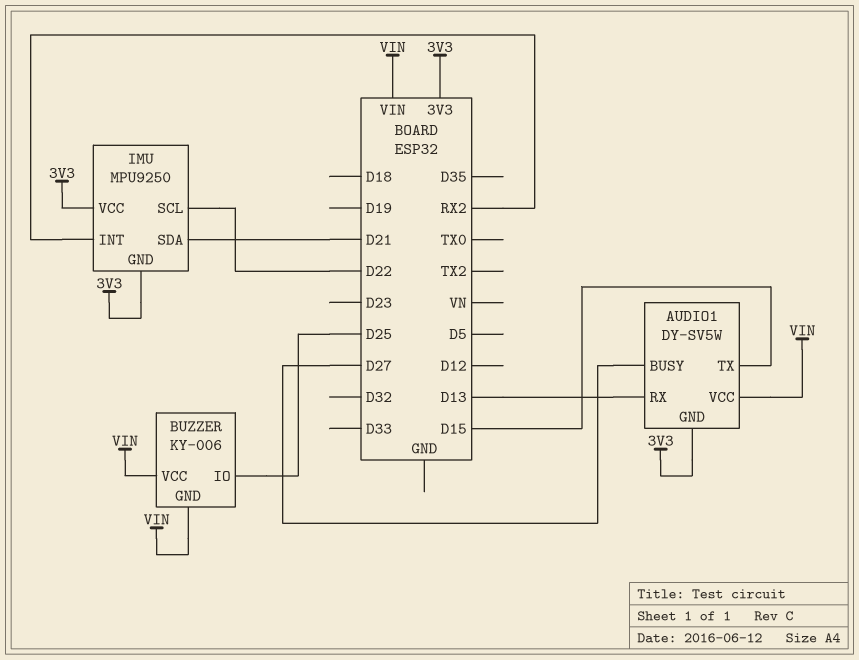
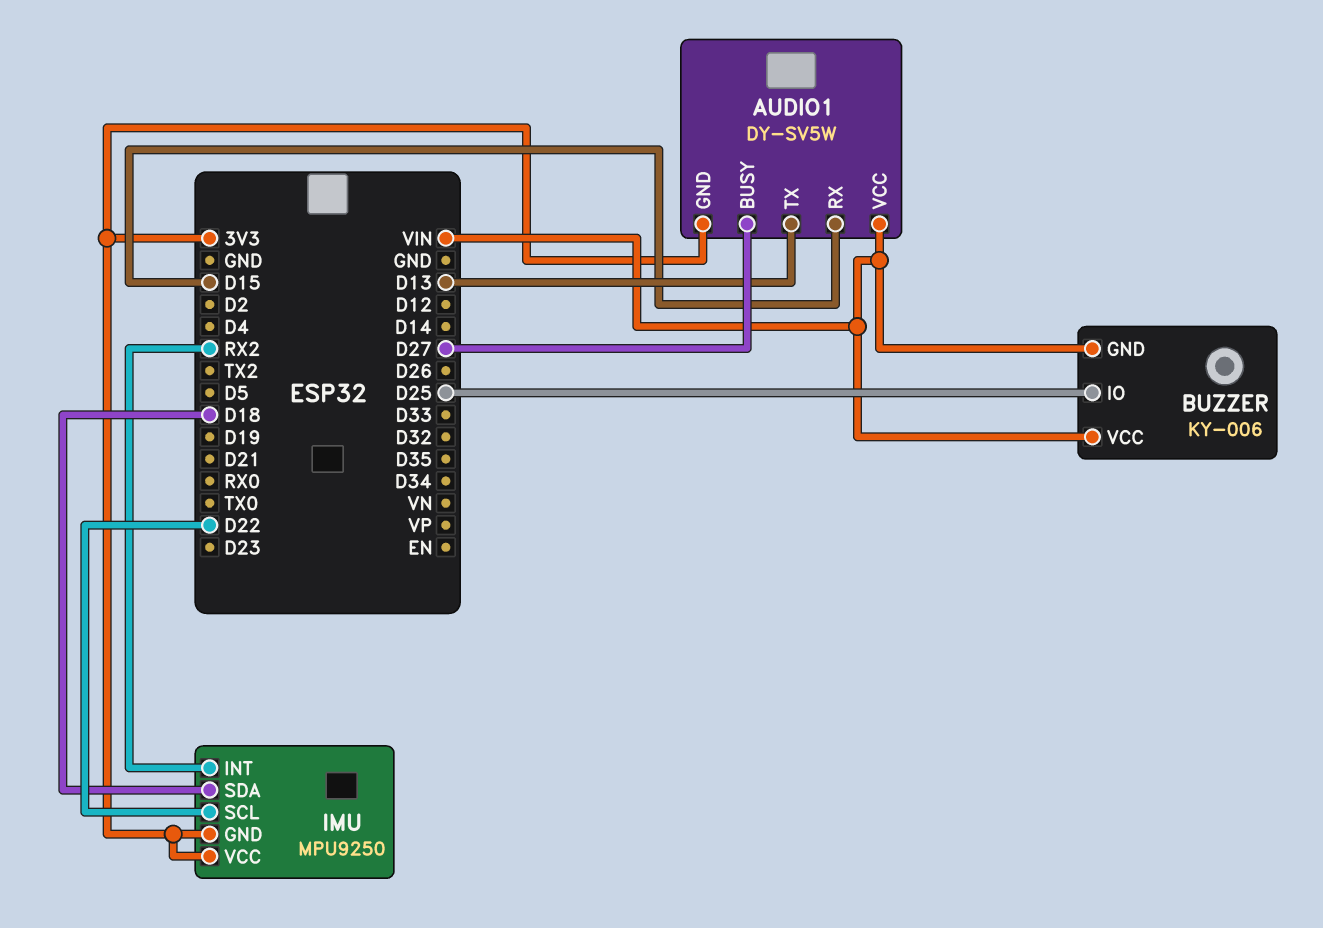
AUDIO1 pin RX: D13 -> D15
AUDIO1 pin TX: D15 -> D13
IMU pin SDA: D21 -> D18

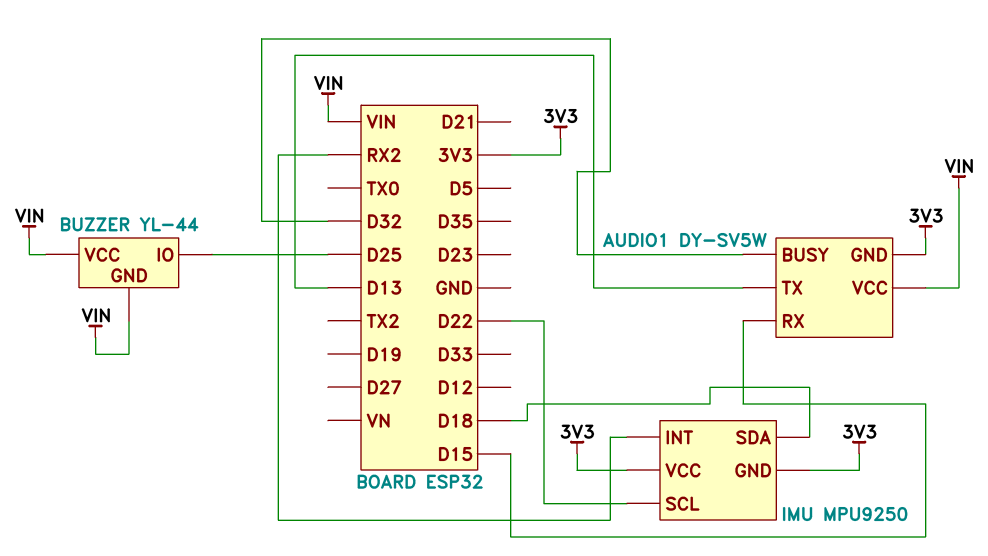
AUDIO1 pin BUSY: D27 -> D32
BUZZER: KY-006 -> YL-44

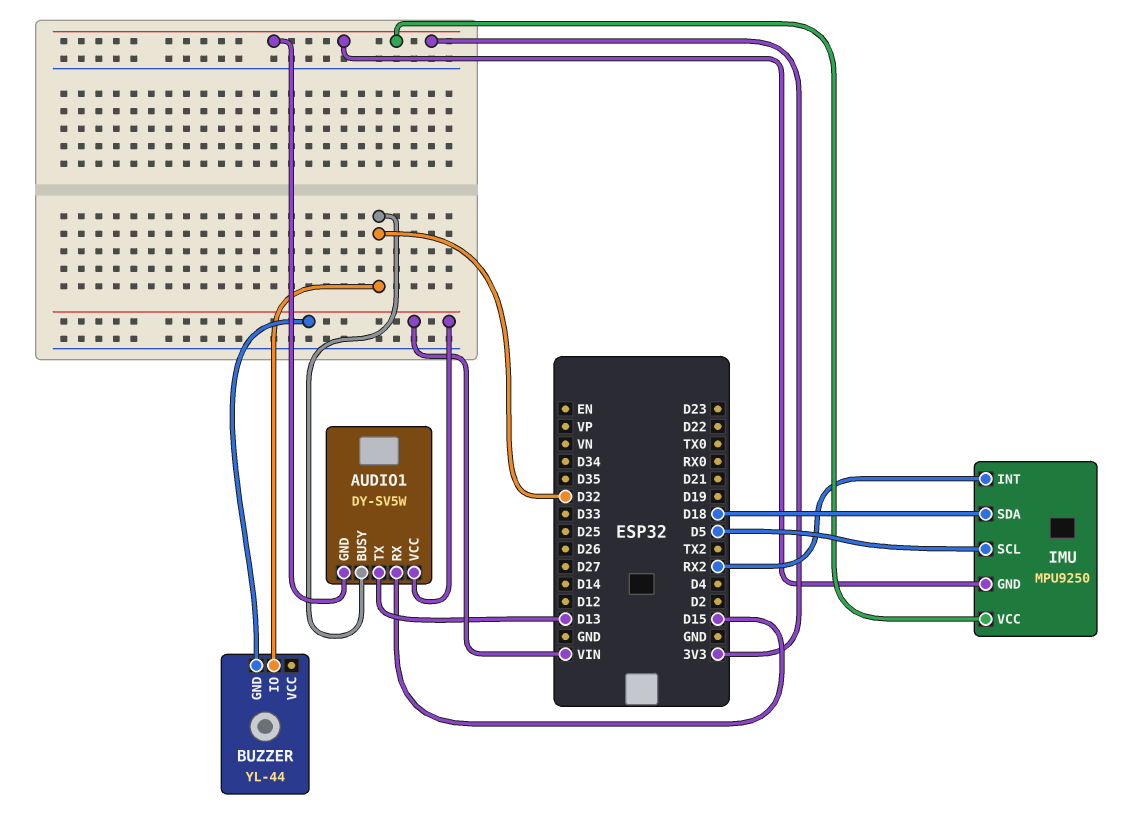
BUZZER pin IO: D25 -> D32
BUZZER pin VCC: VIN -> none
IMU pin SCL: D22 -> D5

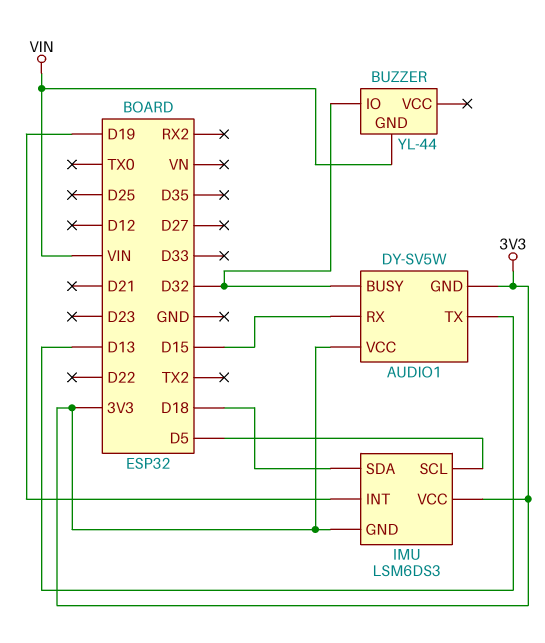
AUDIO1 pin VCC: VIN -> 3V3
IMU: MPU9250 -> LSM6DS3
IMU pin INT: RX2 -> D19

